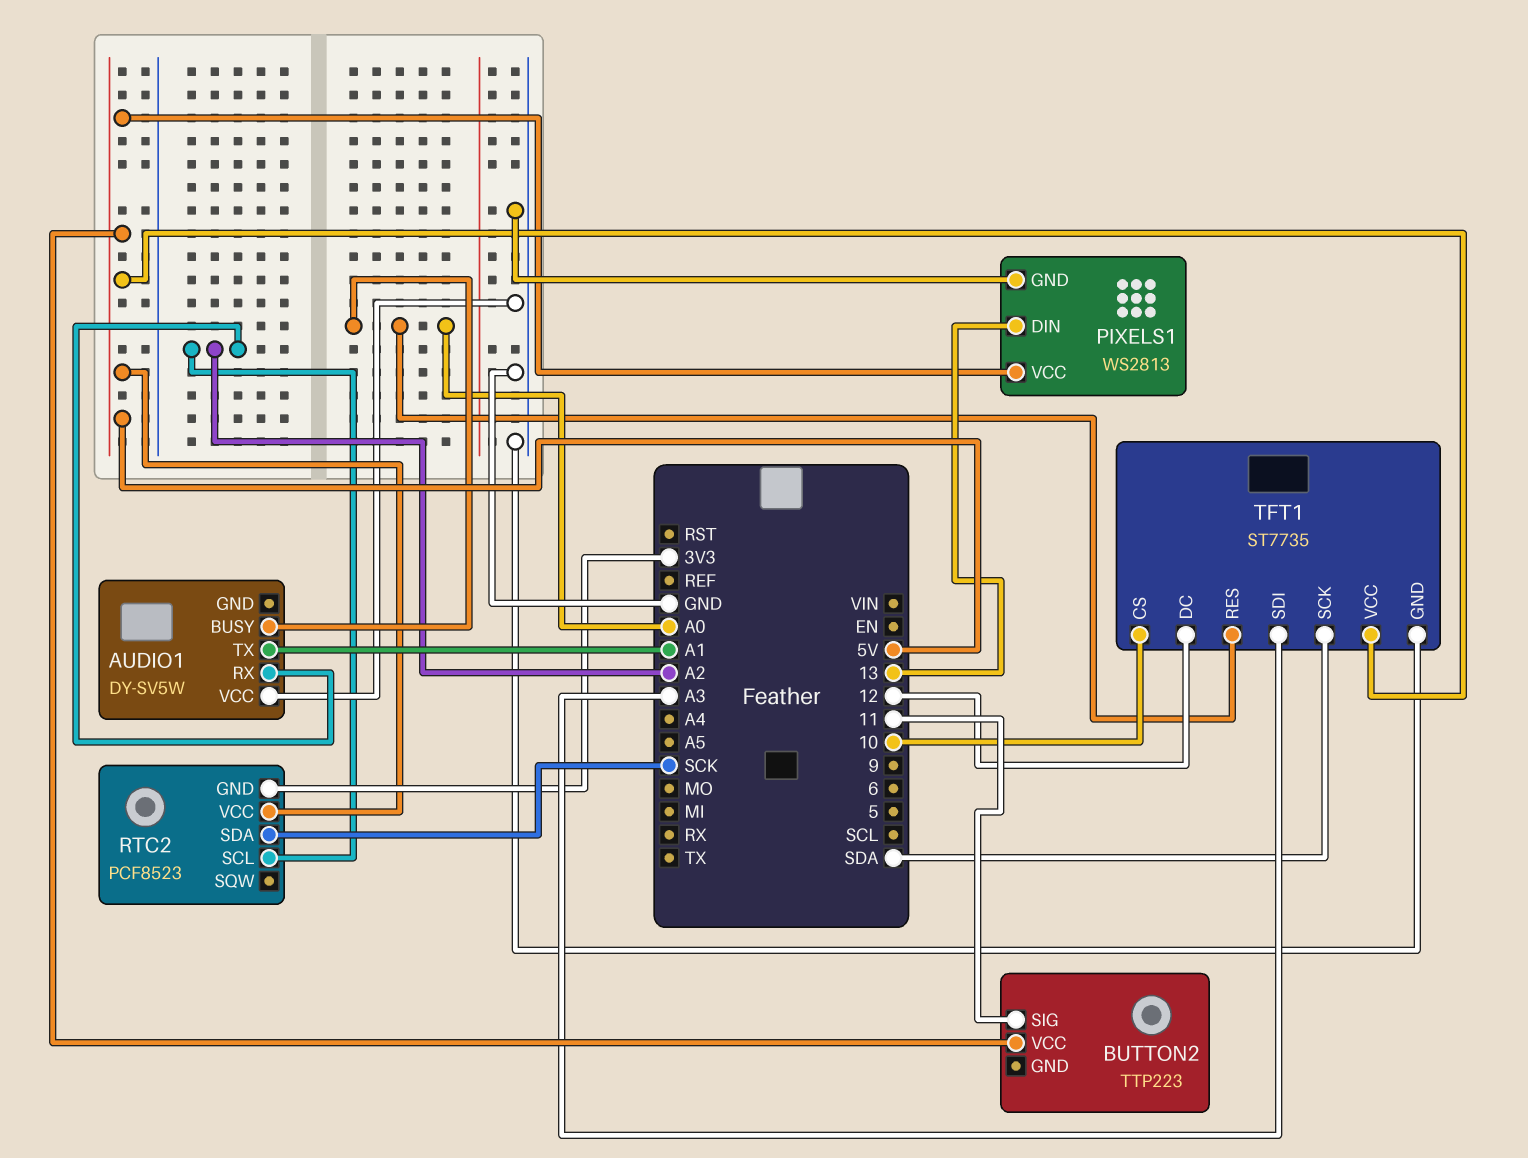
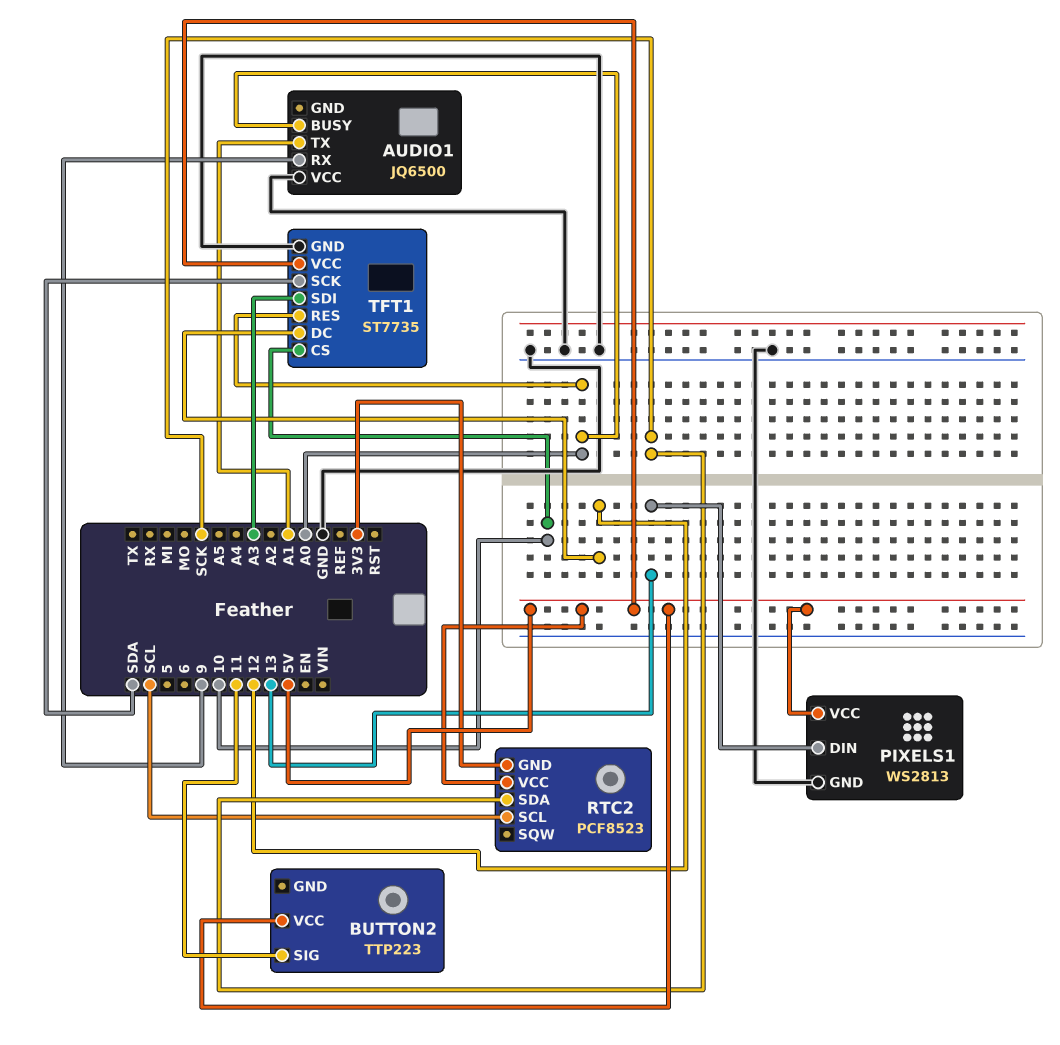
AUDIO1: DY-SV5W -> JQ6500
AUDIO1 pin RX: A2 -> 9
RTC2 pin SCL: A2 -> SCL

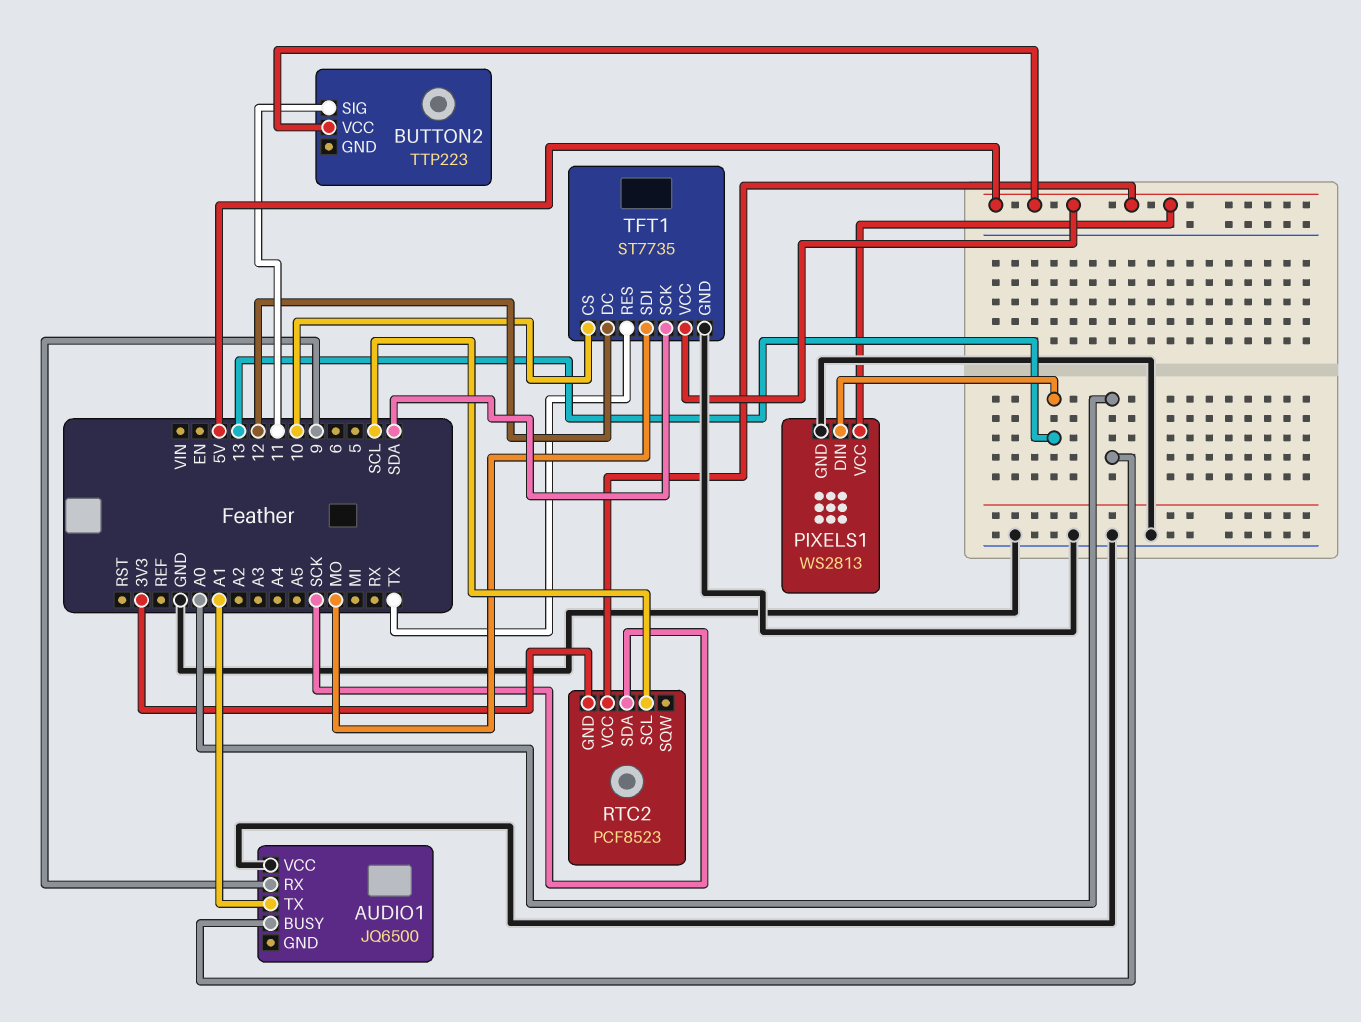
TFT1 pin RES: A0 -> TX
TFT1 pin SDI: A3 -> MO

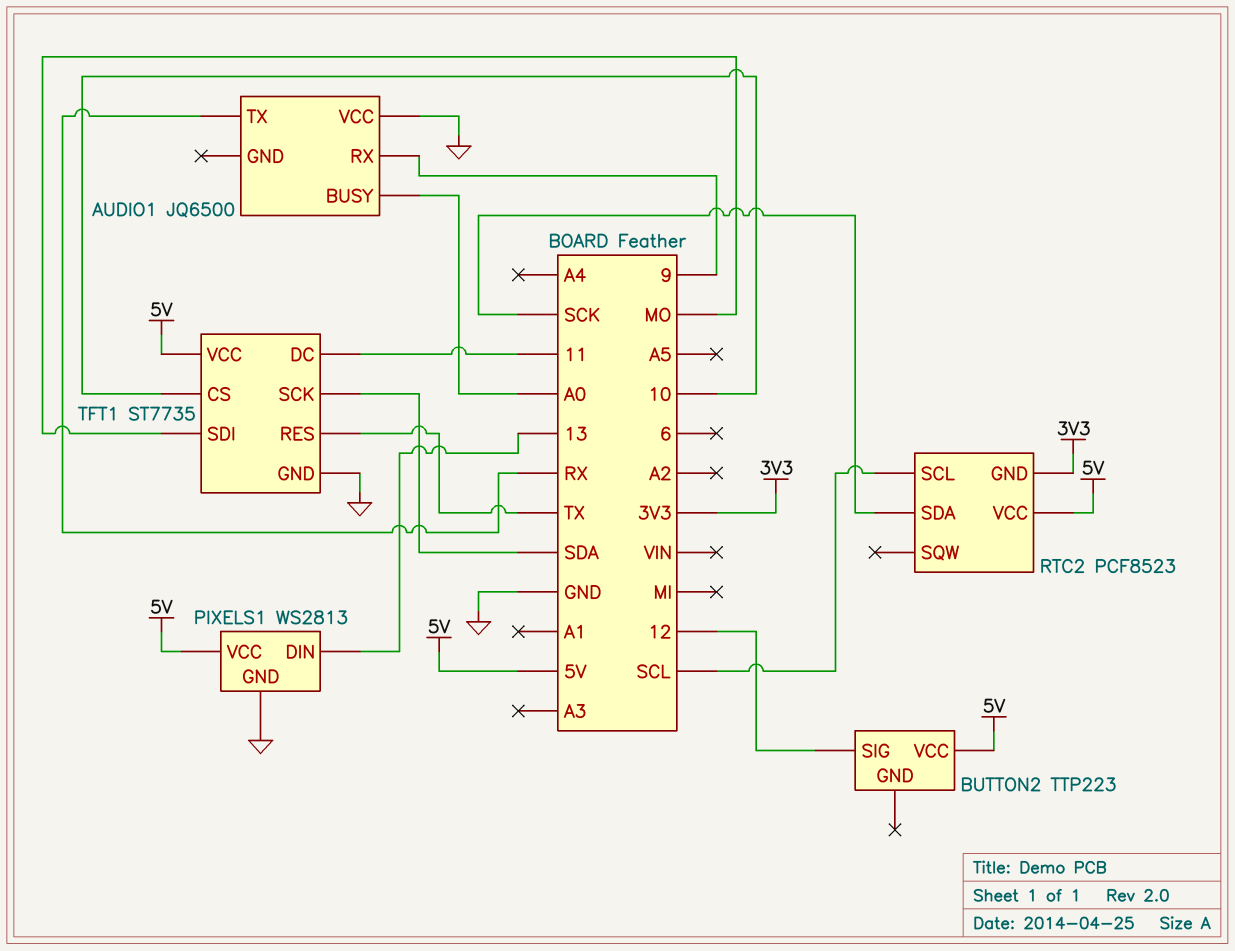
AUDIO1 pin TX: A1 -> RX
BUTTON2 pin SIG: 11 -> 12
TFT1 pin DC: 12 -> 11

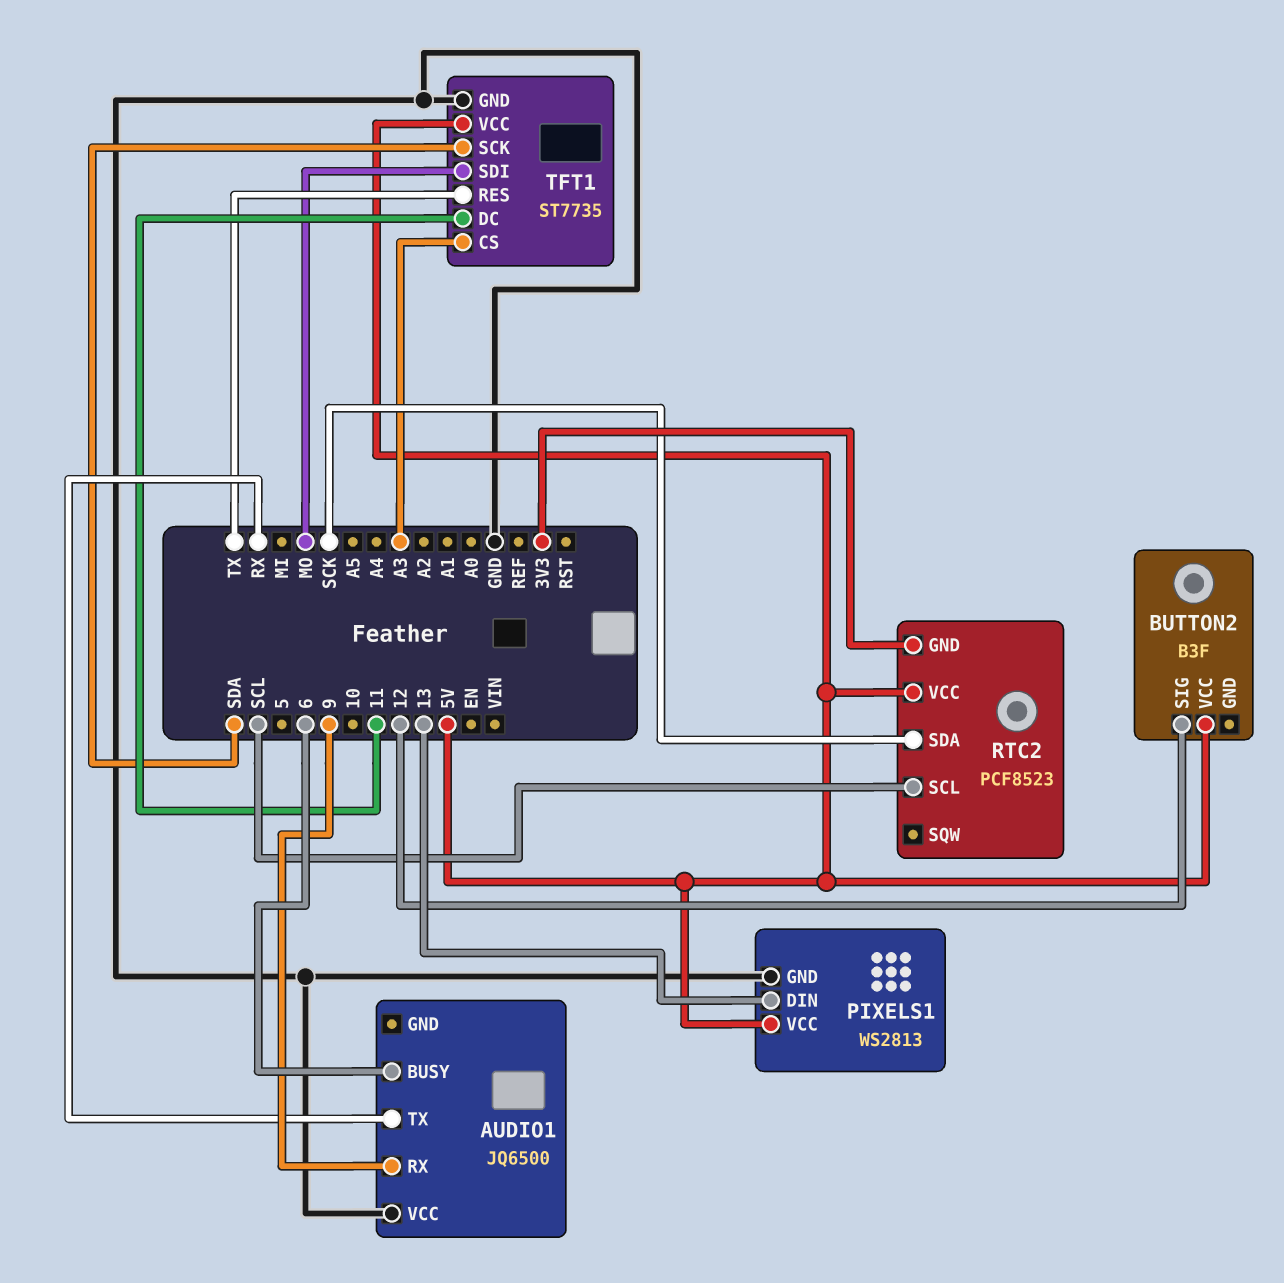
AUDIO1 pin BUSY: A0 -> 6
BUTTON2: TTP223 -> B3F
TFT1 pin CS: 10 -> A3

